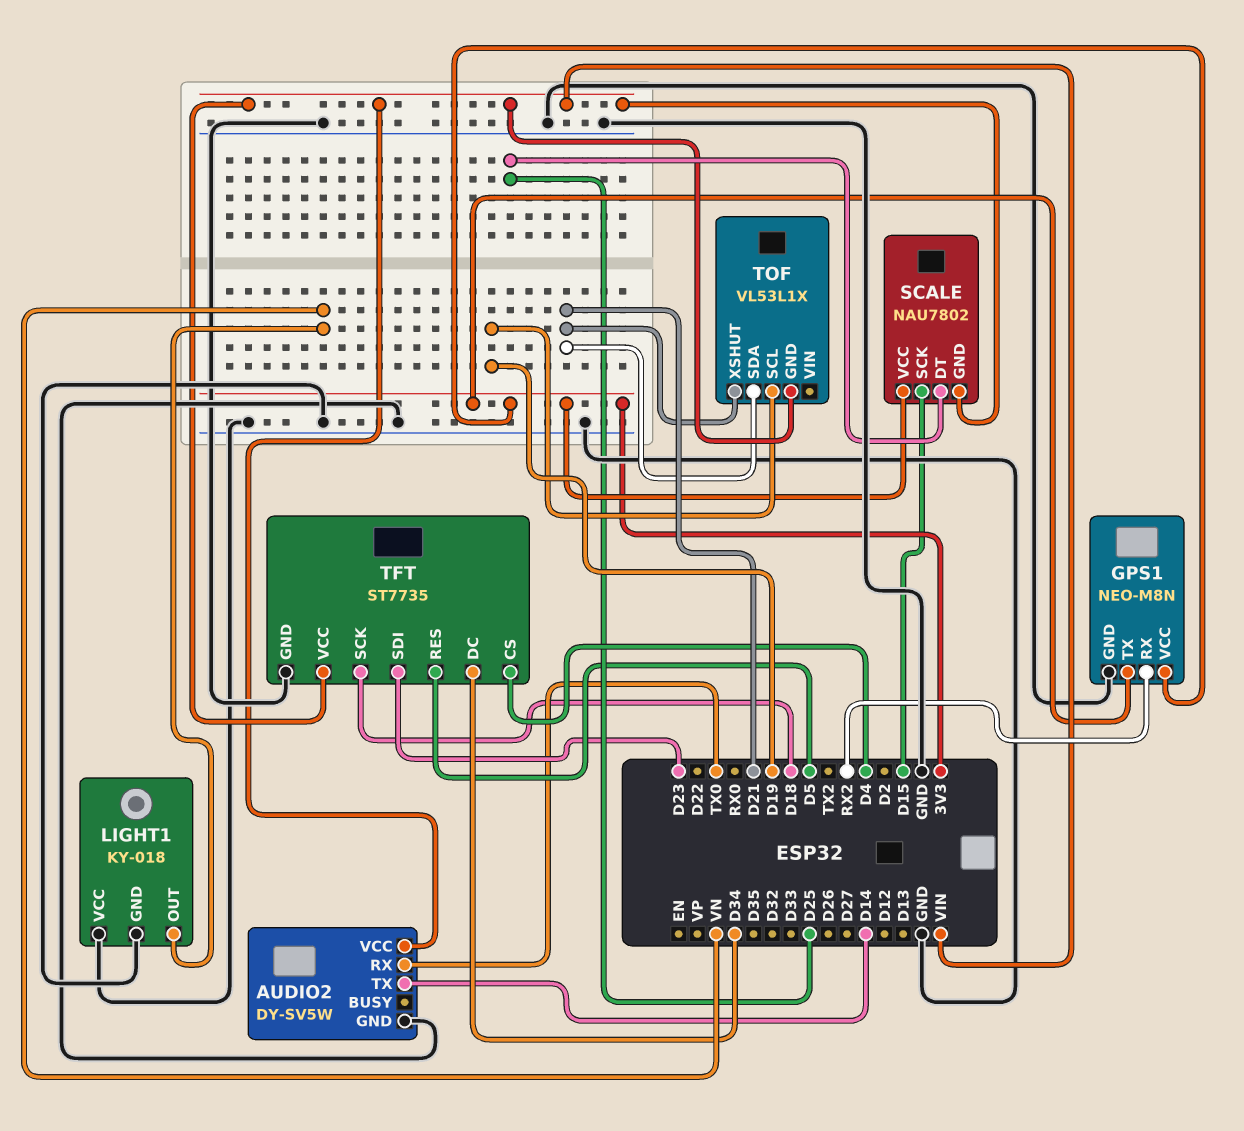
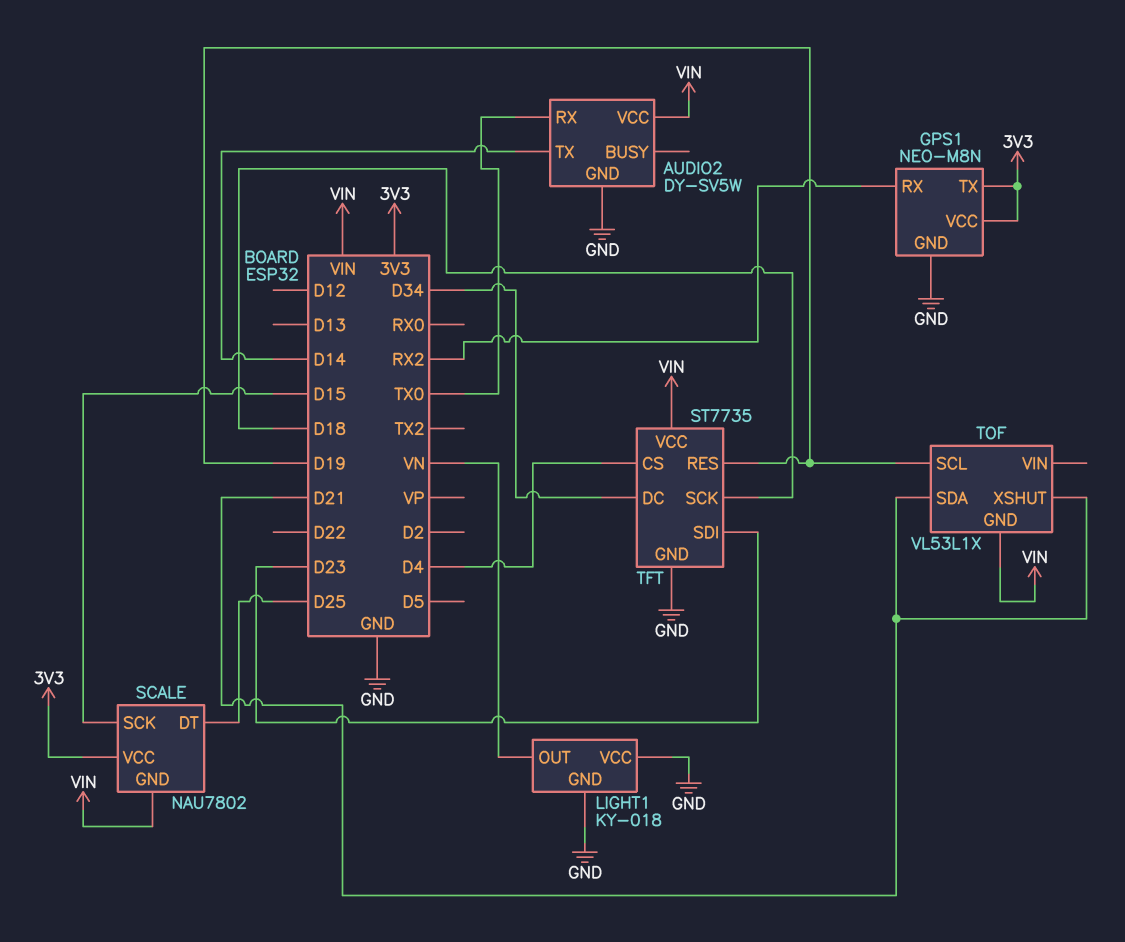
TFT pin RES: D5 -> D19

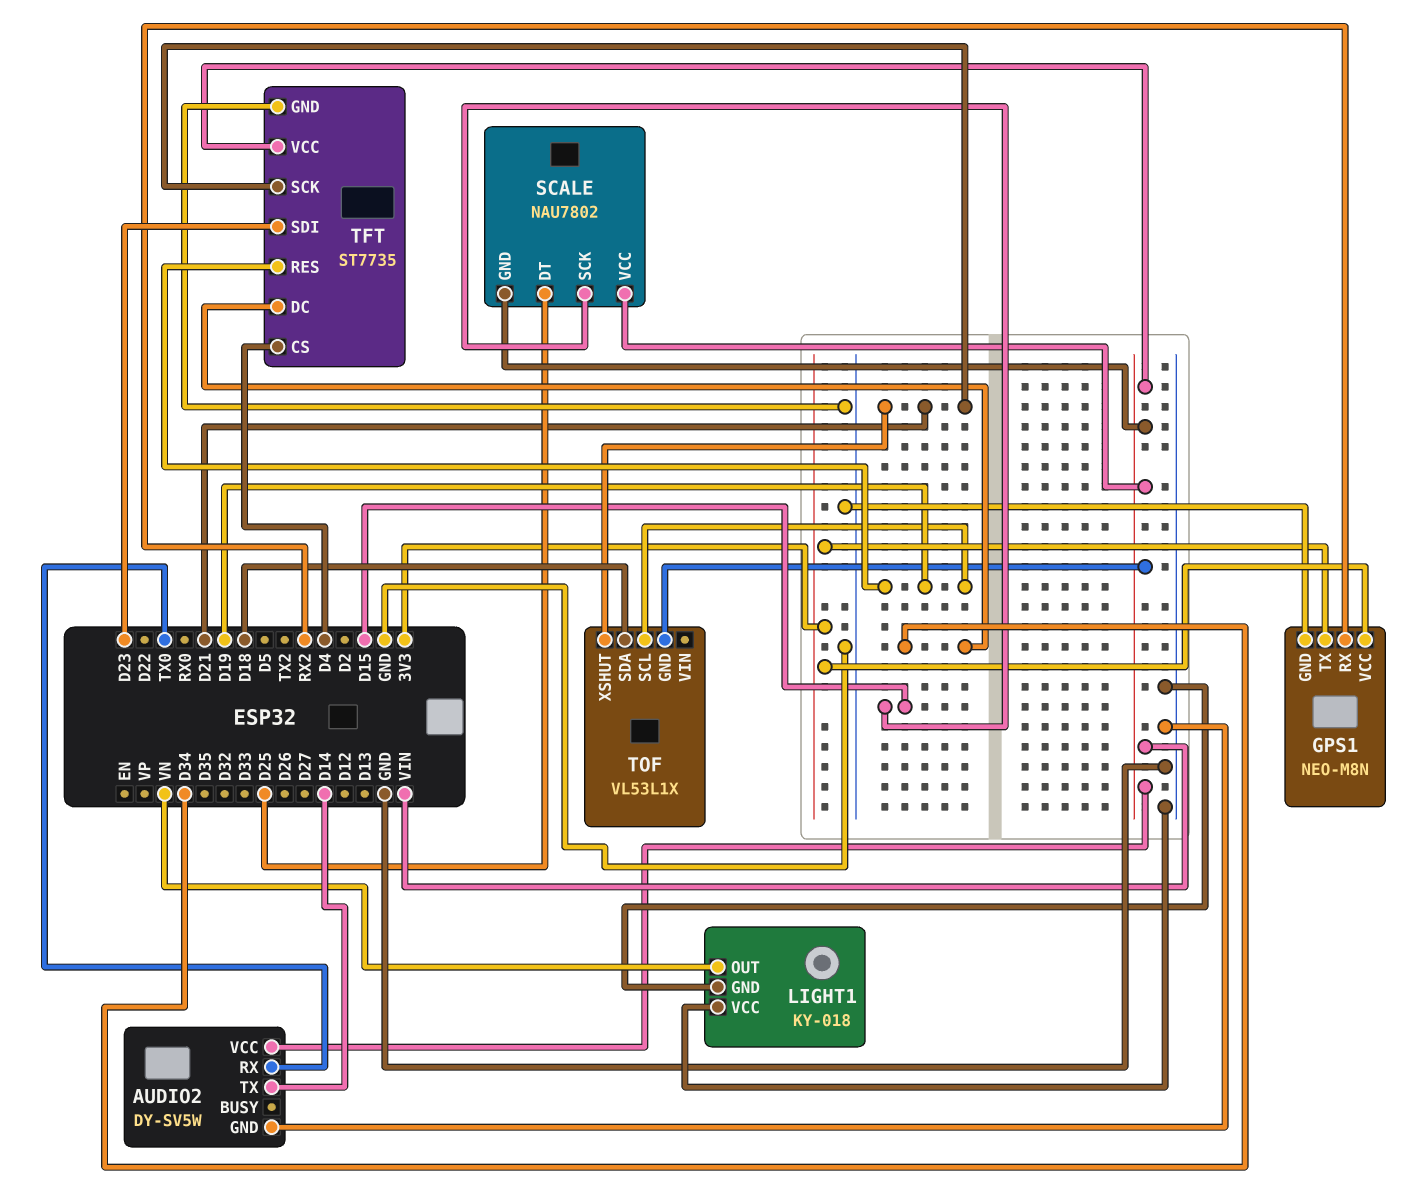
SCALE pin VCC: 3V3 -> VIN
TFT pin SCK: D18 -> D21
TOF pin SDA: D21 -> D18

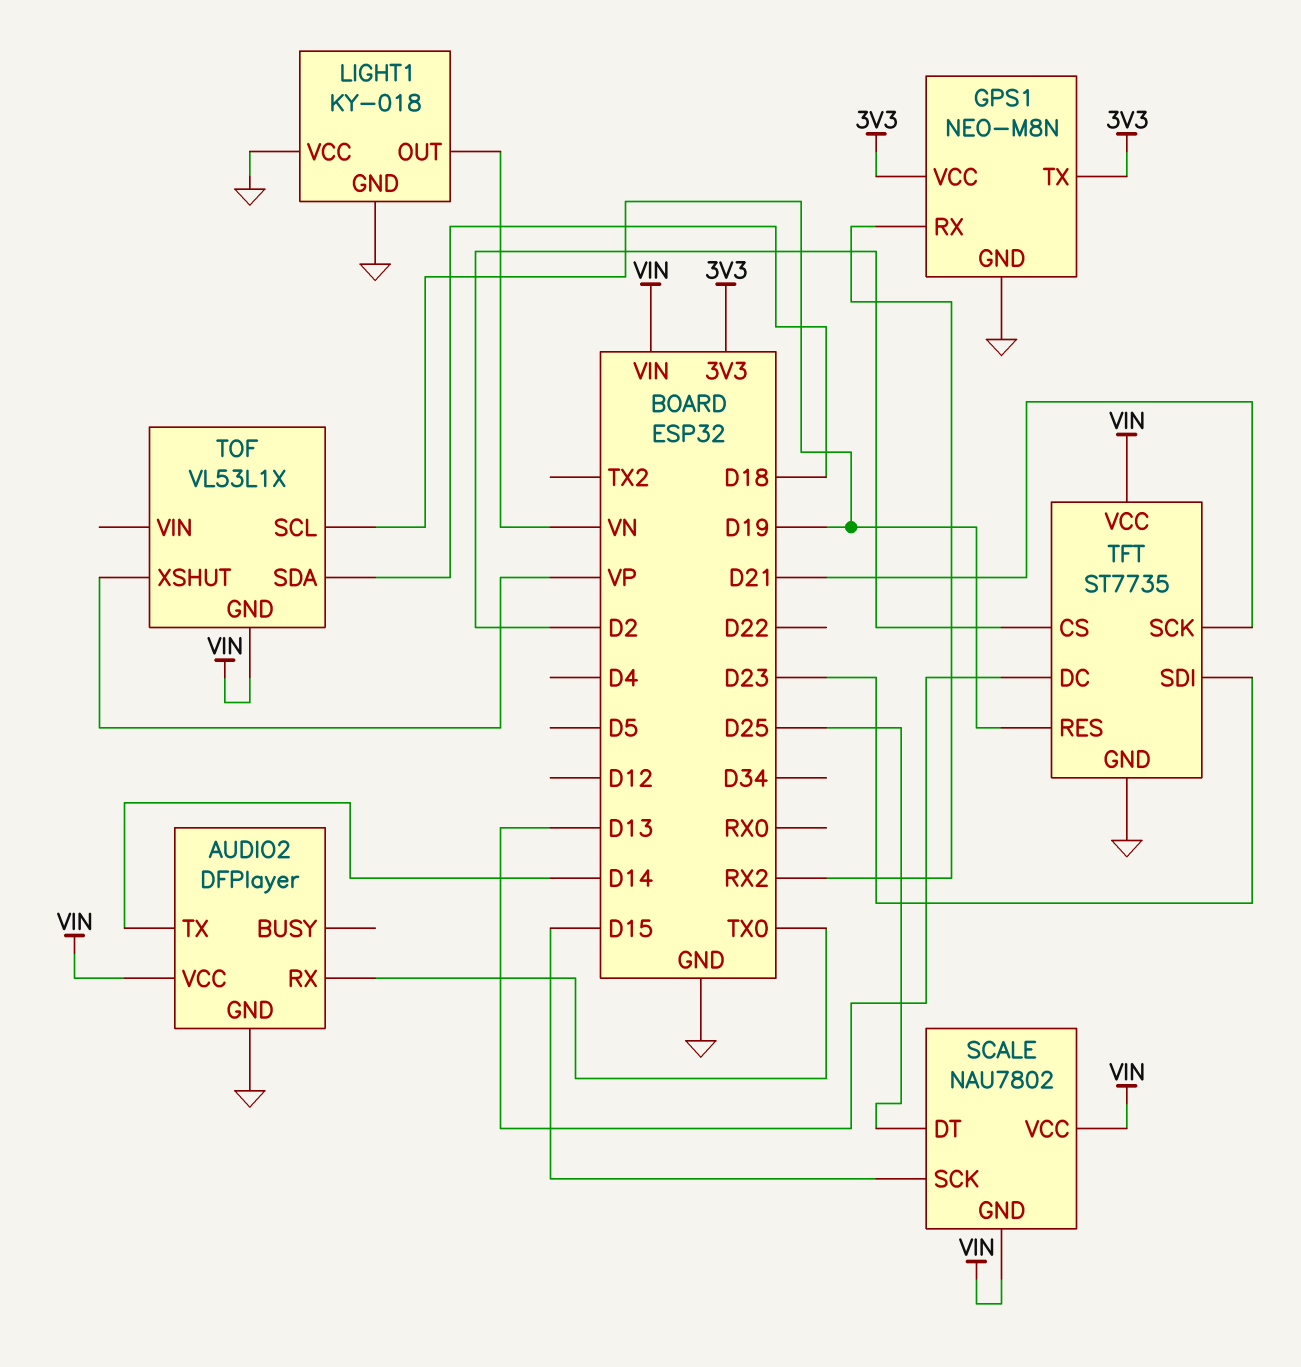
AUDIO2: DY-SV5W -> DFPlayer
TFT pin CS: D4 -> D2
TFT pin DC: D34 -> D13
TOF pin XSHUT: D21 -> VP

